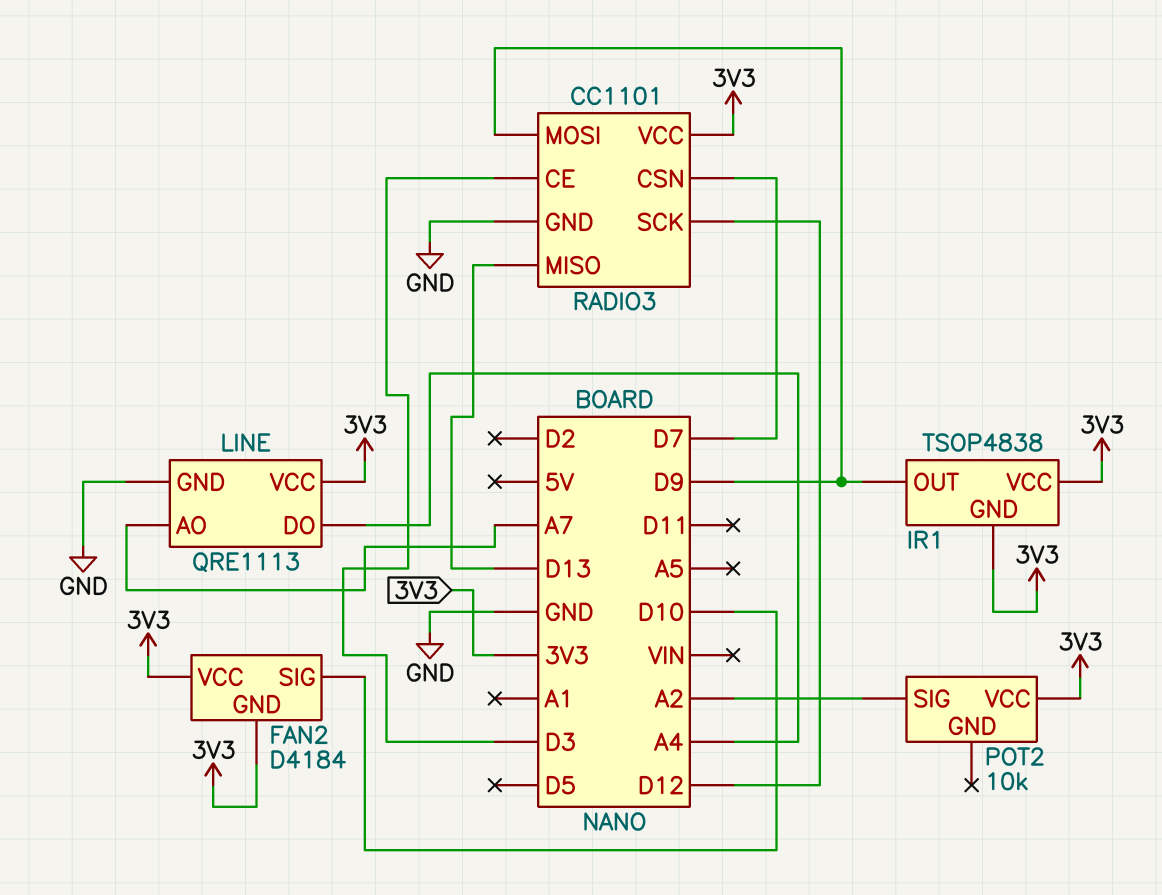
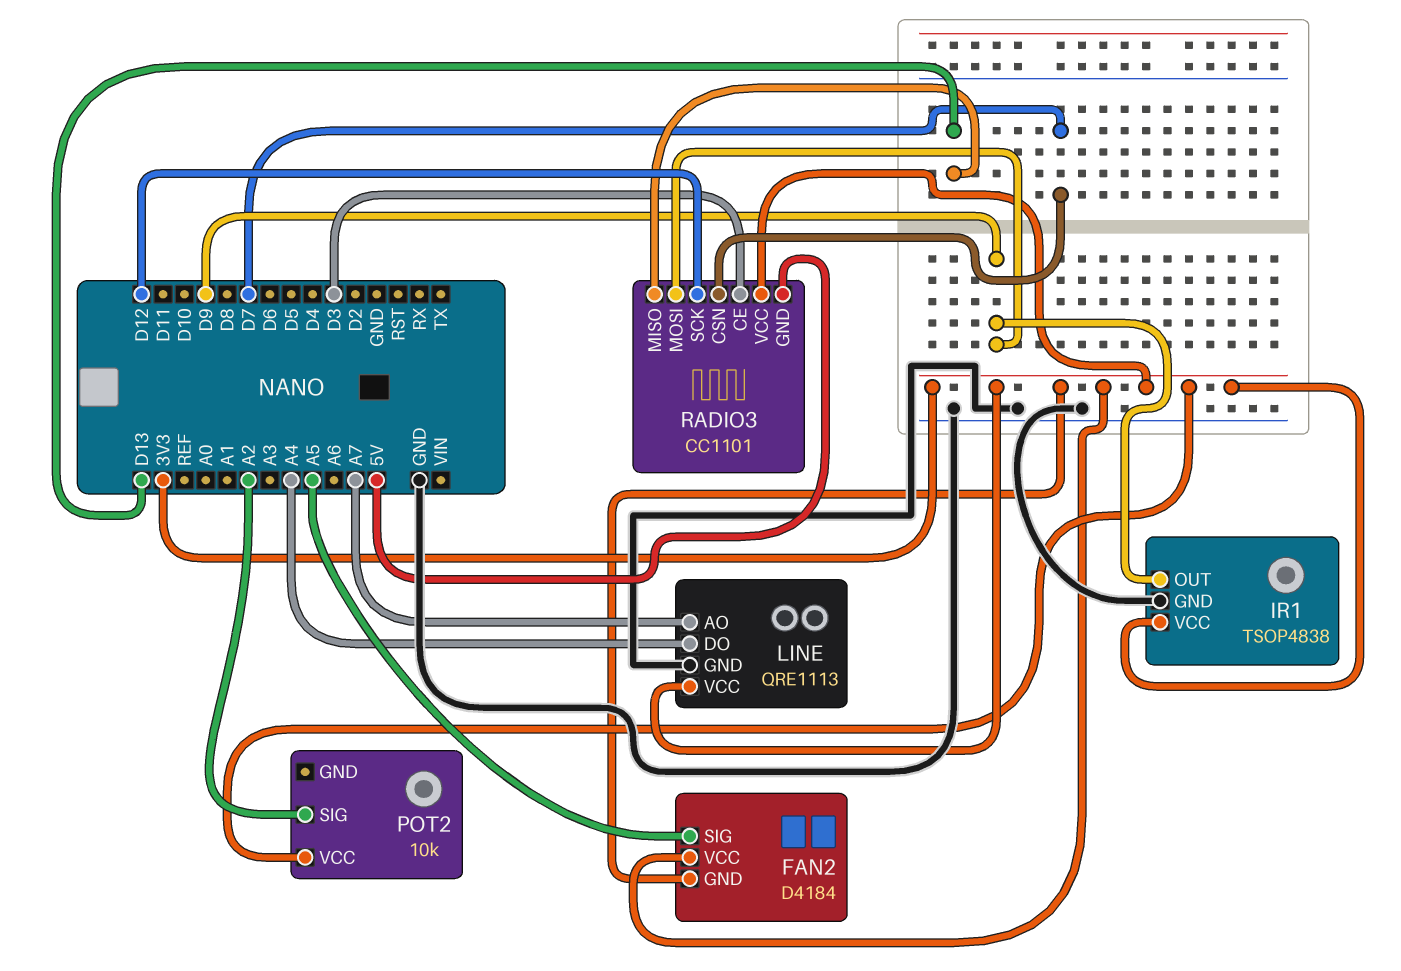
FAN2 pin SIG: D10 -> A5
IR1 pin GND: 3V3 -> GND
RADIO3 pin GND: GND -> 5V

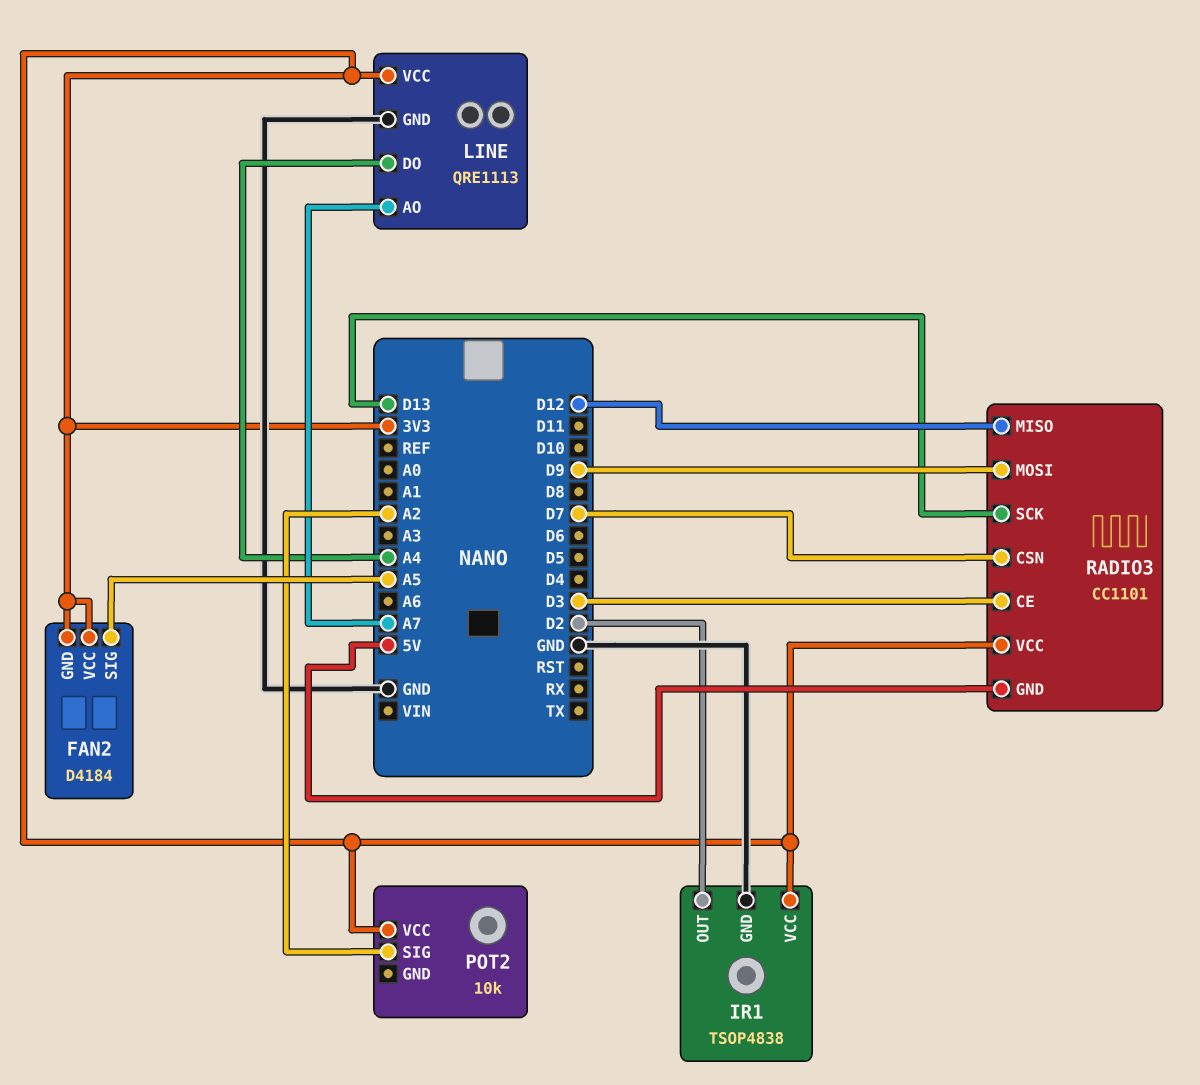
IR1 pin OUT: D9 -> D2
RADIO3 pin MISO: D13 -> D12
RADIO3 pin SCK: D12 -> D13

